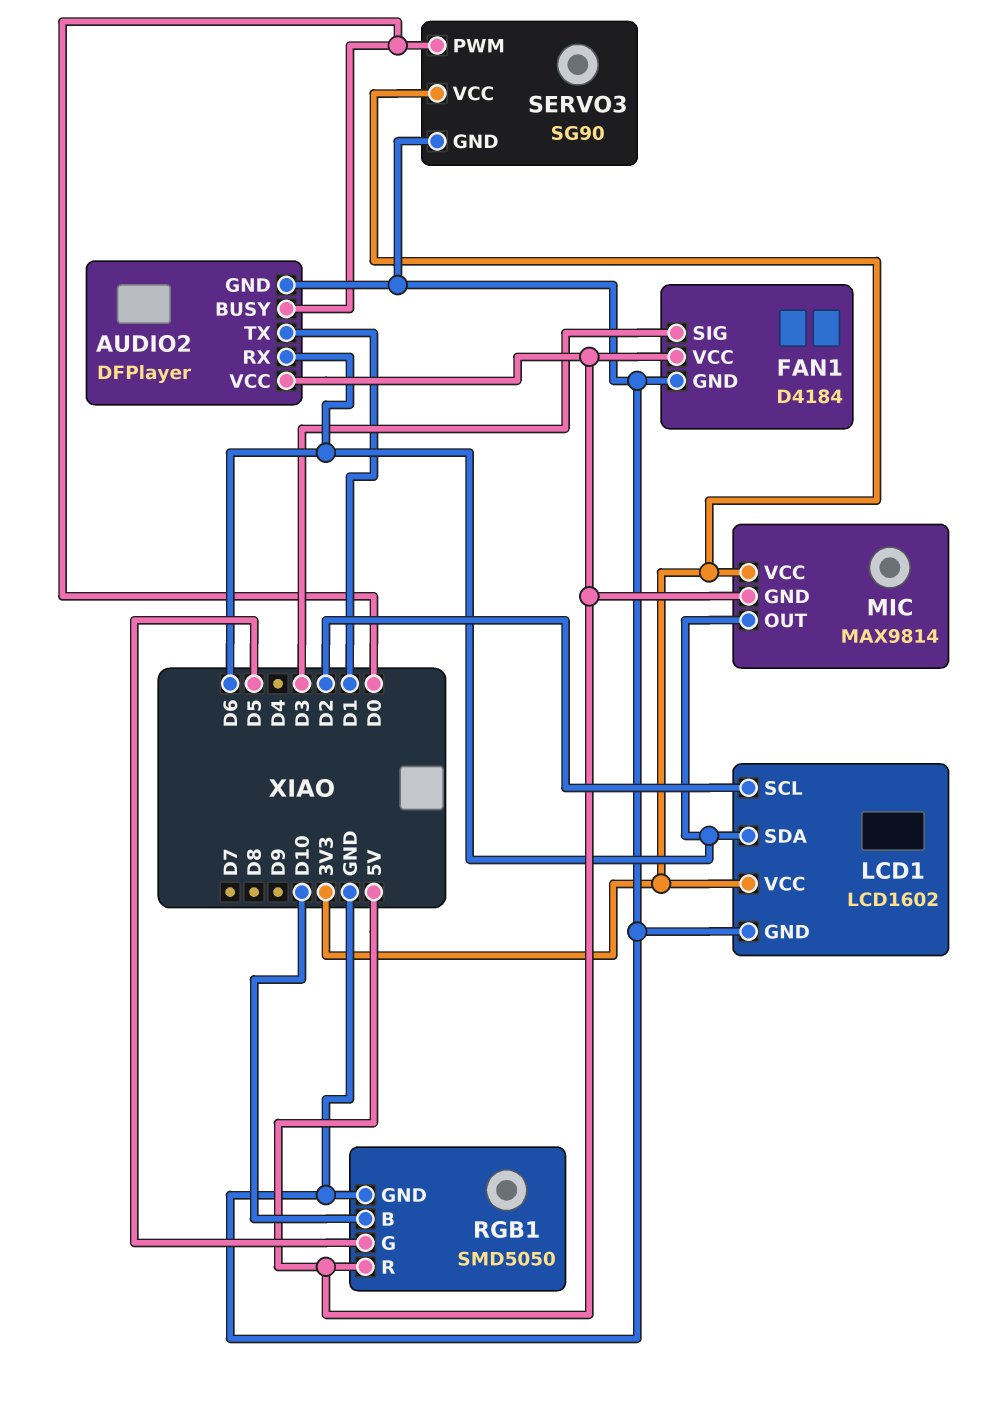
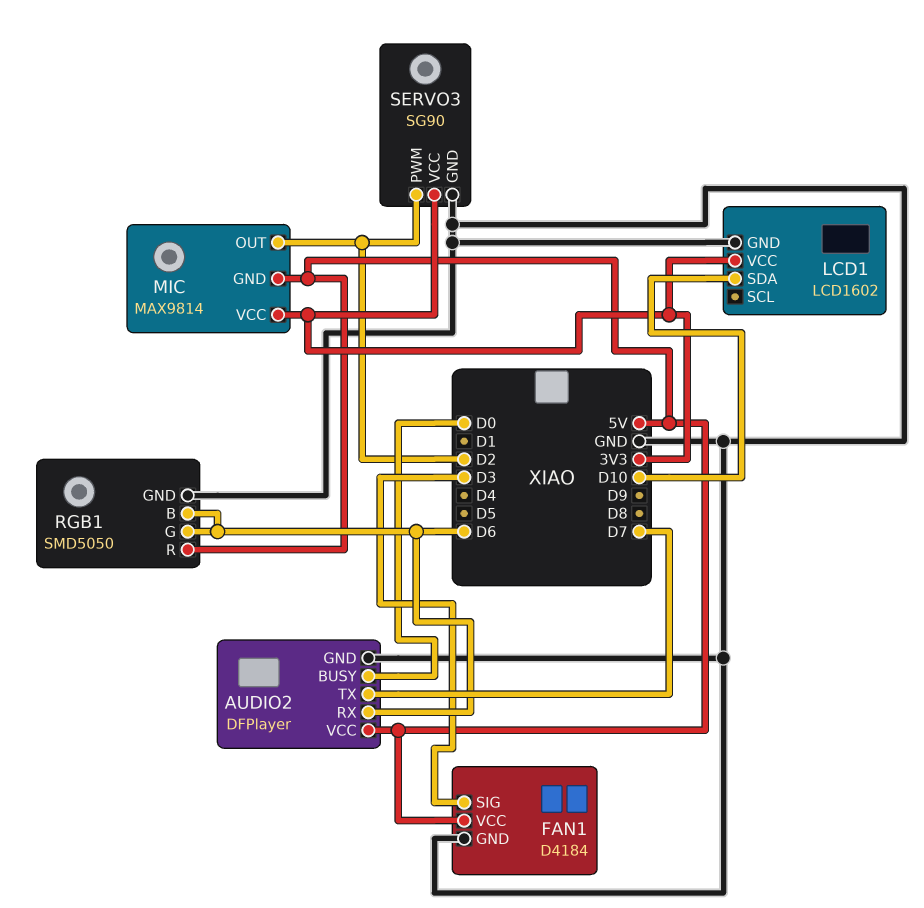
AUDIO2 pin TX: D1 -> D7
LCD1 pin SCL: D2 -> none
LCD1 pin SDA: D6 -> D10
MIC pin OUT: D6 -> D2
RGB1 pin B: D10 -> D6
RGB1 pin G: D5 -> D6
SERVO3 pin PWM: D0 -> D2

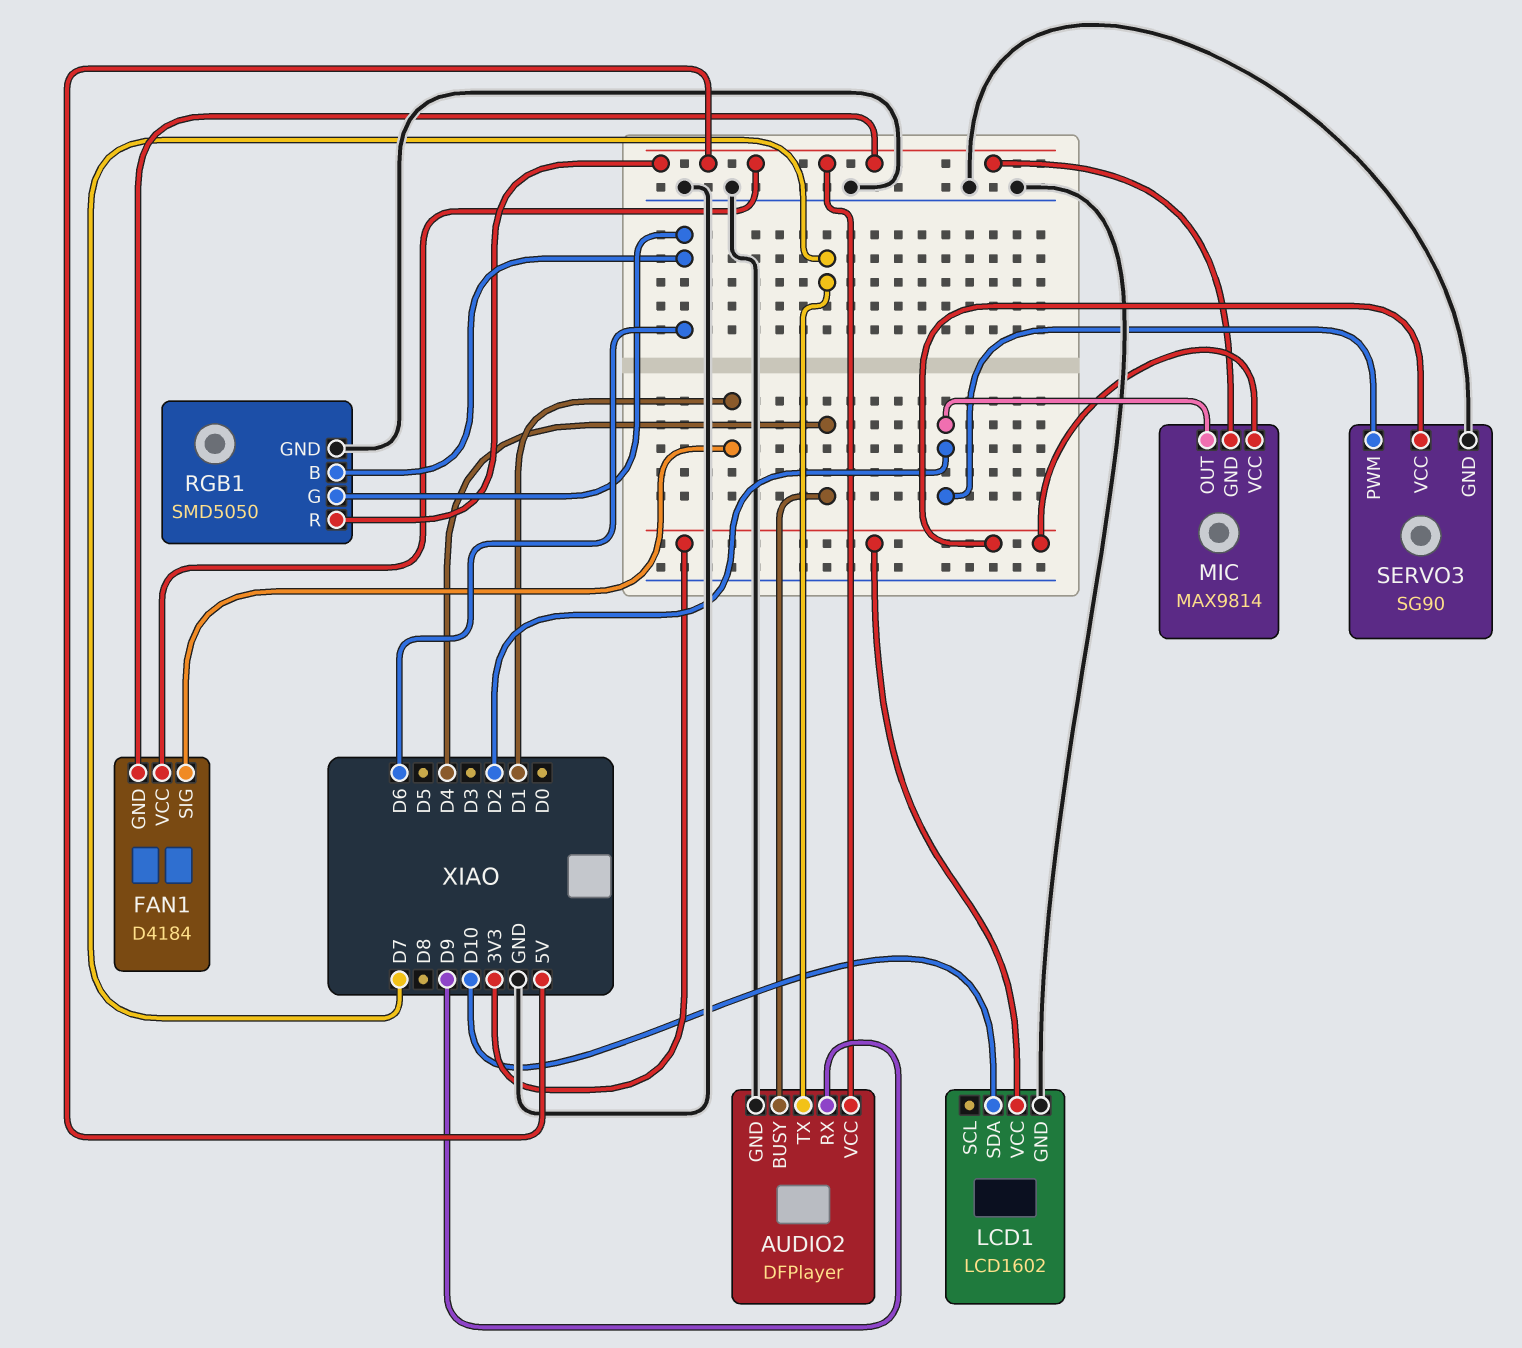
AUDIO2 pin BUSY: D0 -> D4
AUDIO2 pin RX: D6 -> D9
FAN1 pin GND: GND -> 5V
FAN1 pin SIG: D3 -> D1

